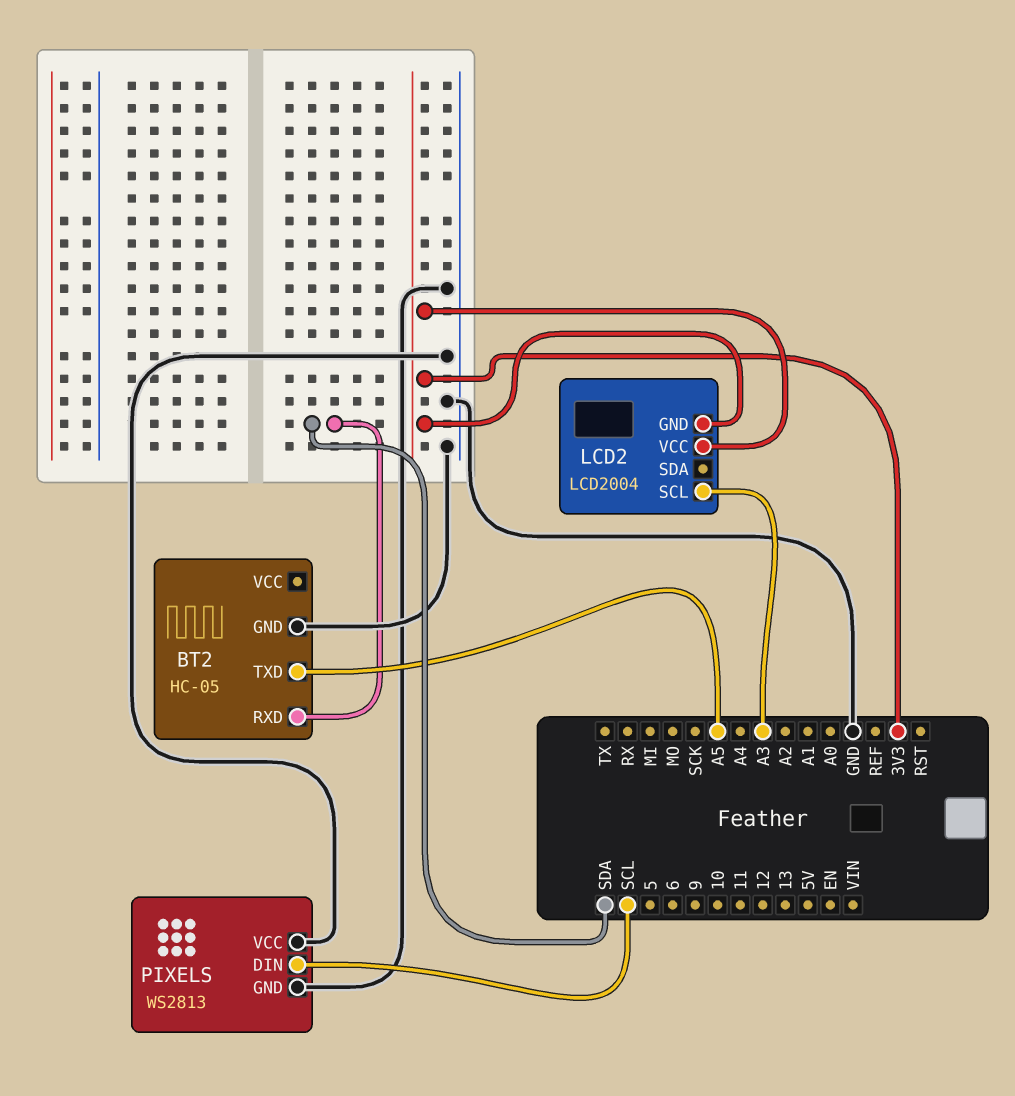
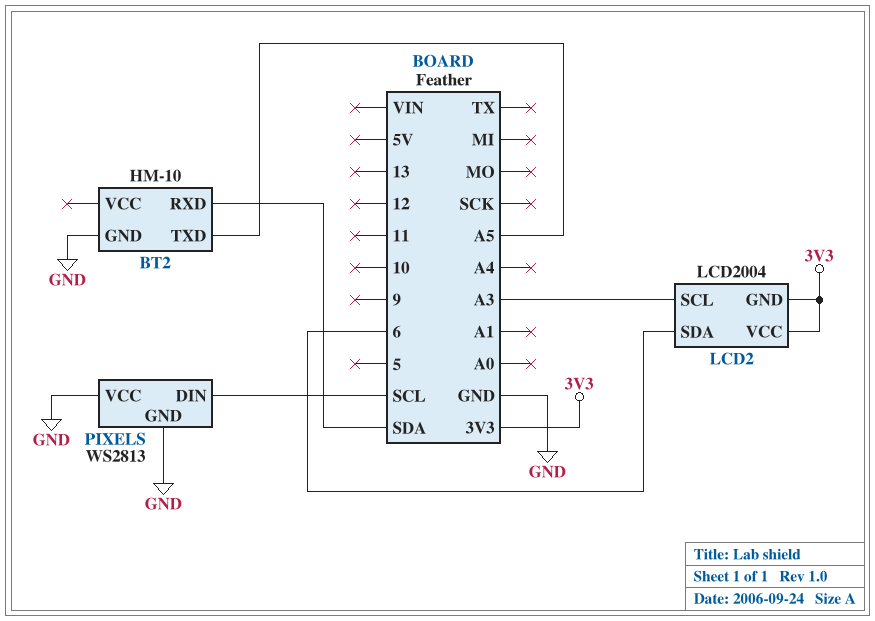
BT2: HC-05 -> HM-10
LCD2 pin SDA: none -> 6

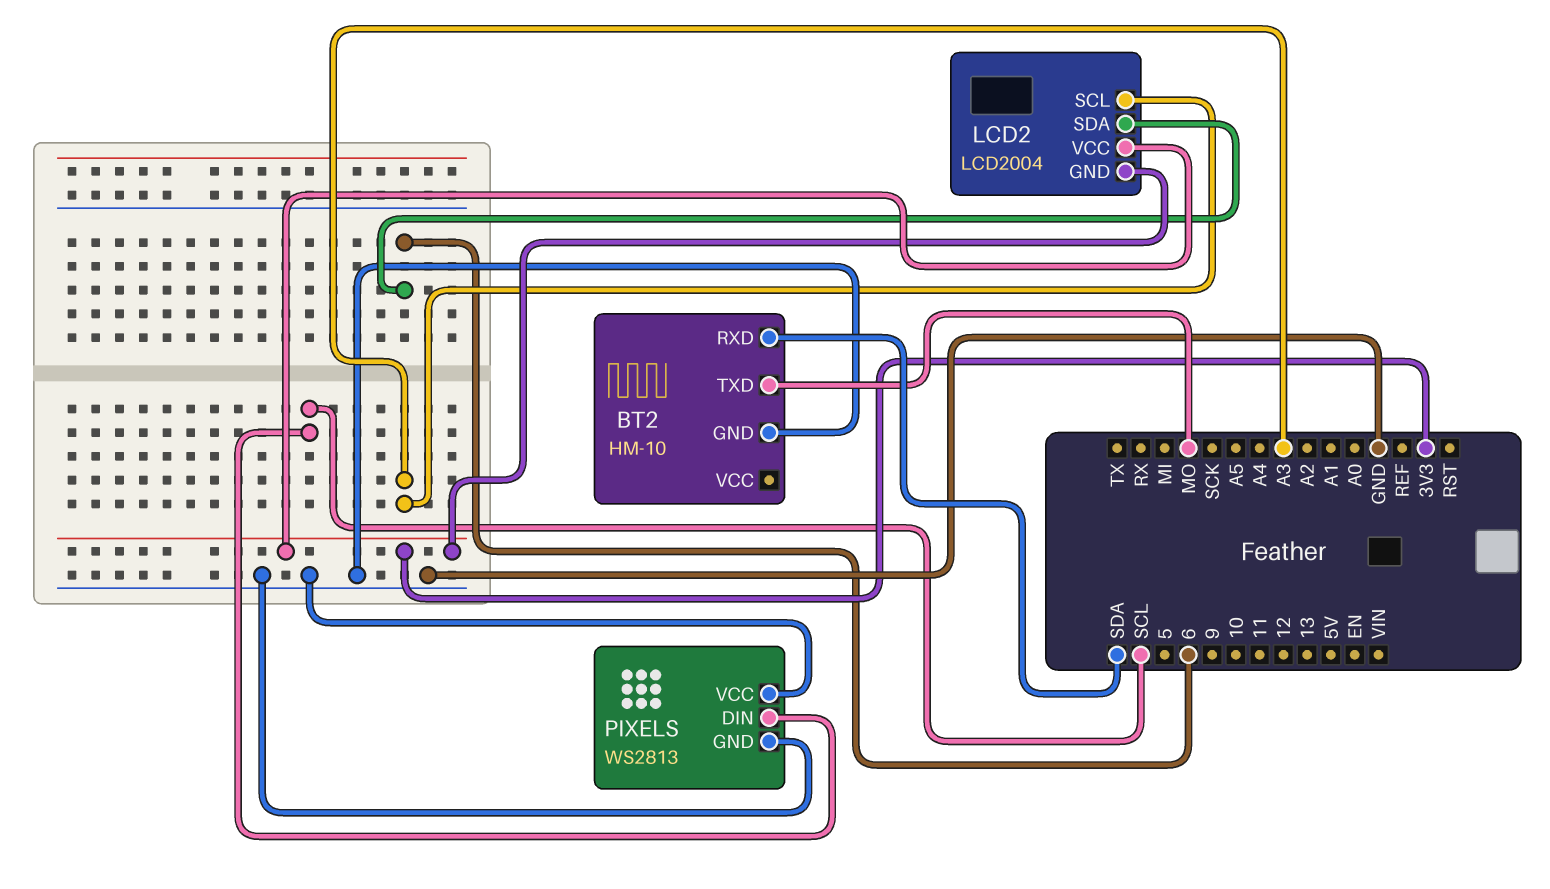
BT2 pin TXD: A5 -> MO

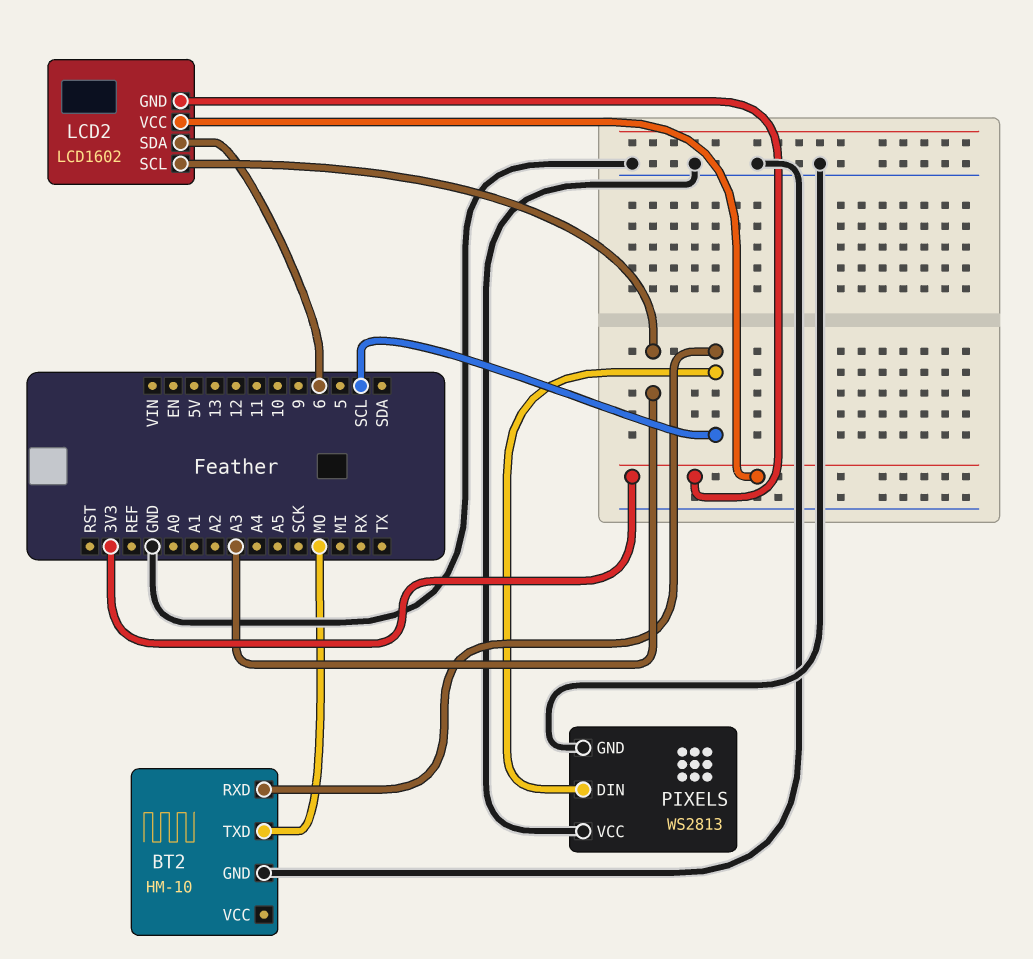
BT2 pin RXD: SDA -> SCL
LCD2: LCD2004 -> LCD1602

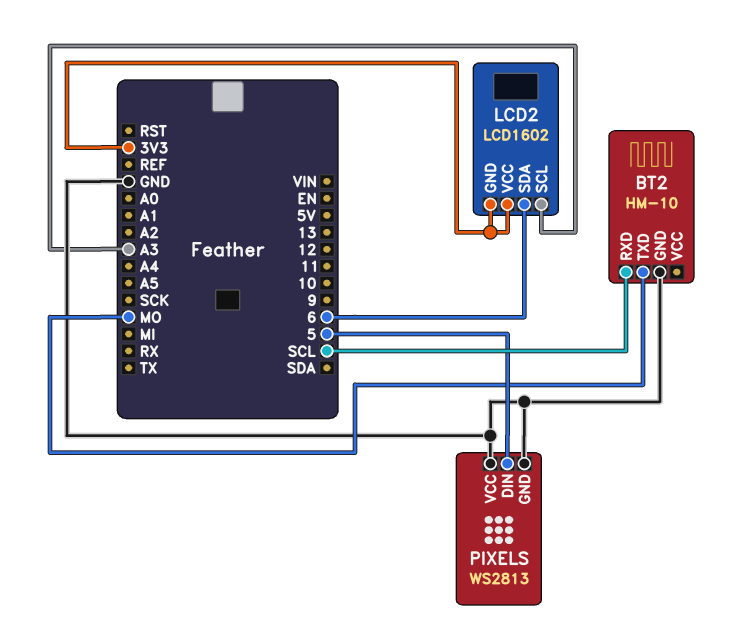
PIXELS pin DIN: SCL -> 5

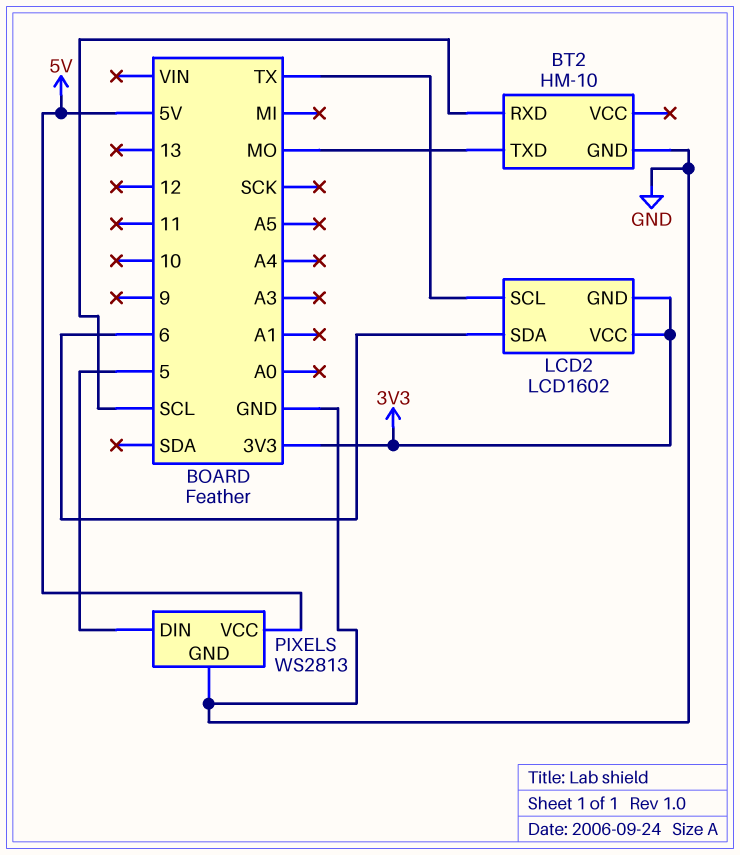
LCD2 pin SCL: A3 -> TX
PIXELS pin VCC: GND -> 5V

